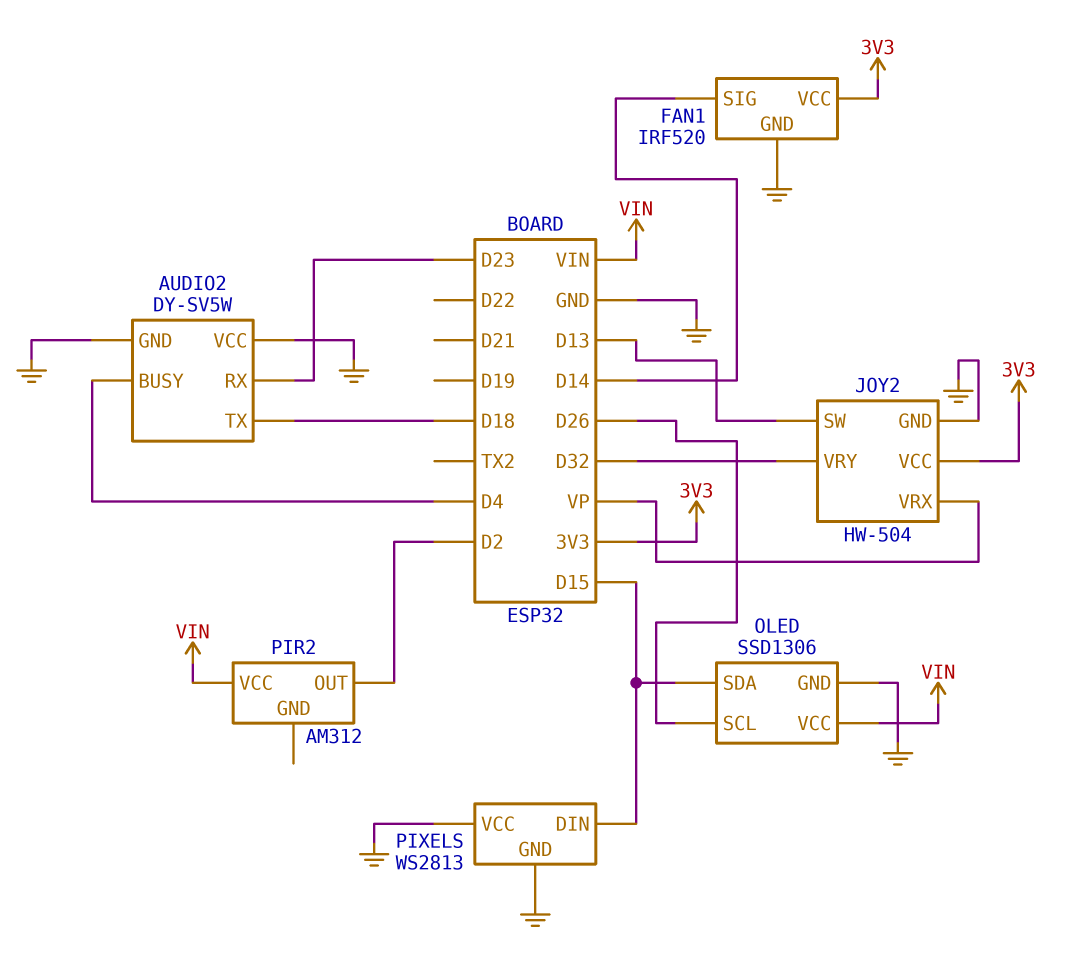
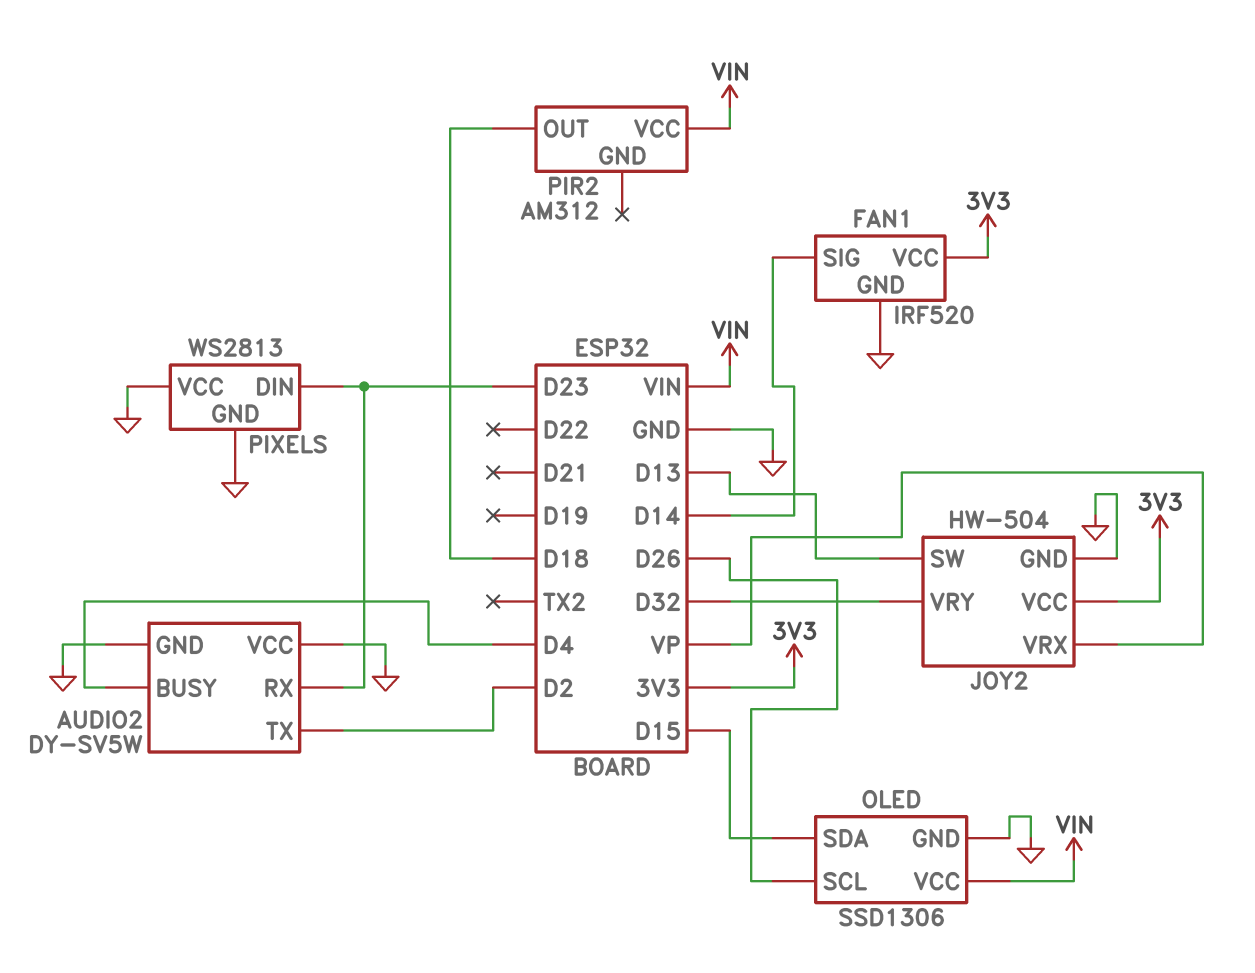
AUDIO2 pin TX: D18 -> D2
PIR2 pin OUT: D2 -> D18
PIXELS pin DIN: D15 -> D23

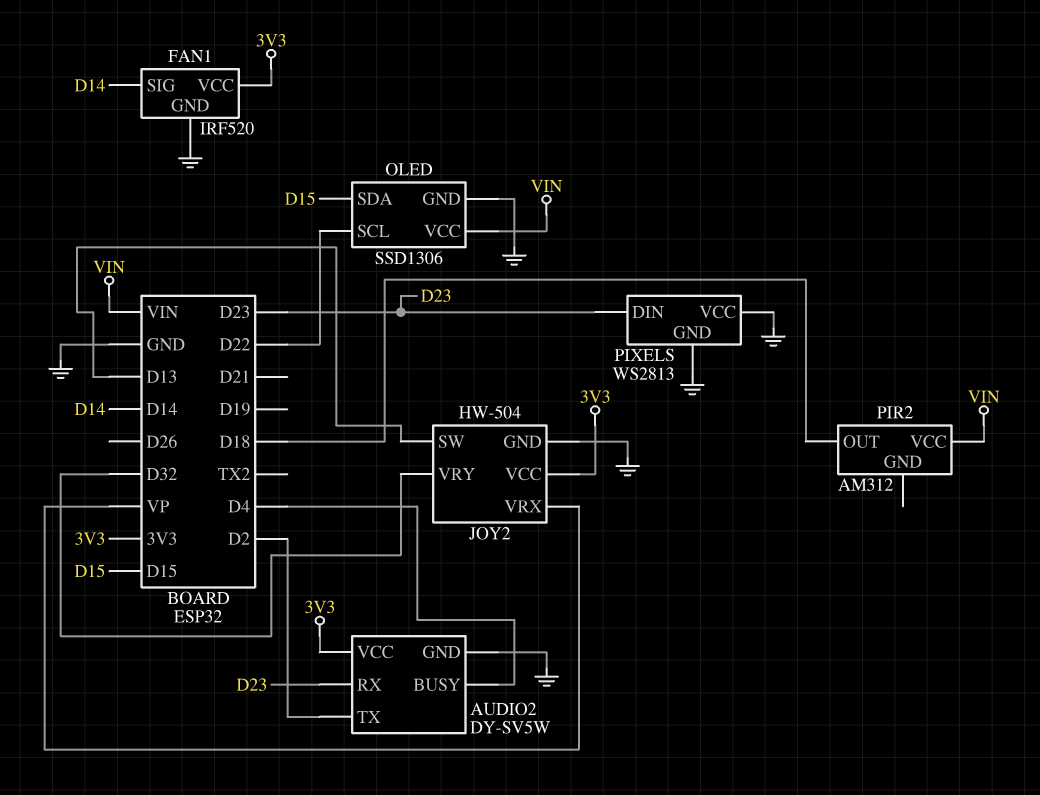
AUDIO2 pin VCC: GND -> 3V3
OLED pin SCL: D26 -> D22

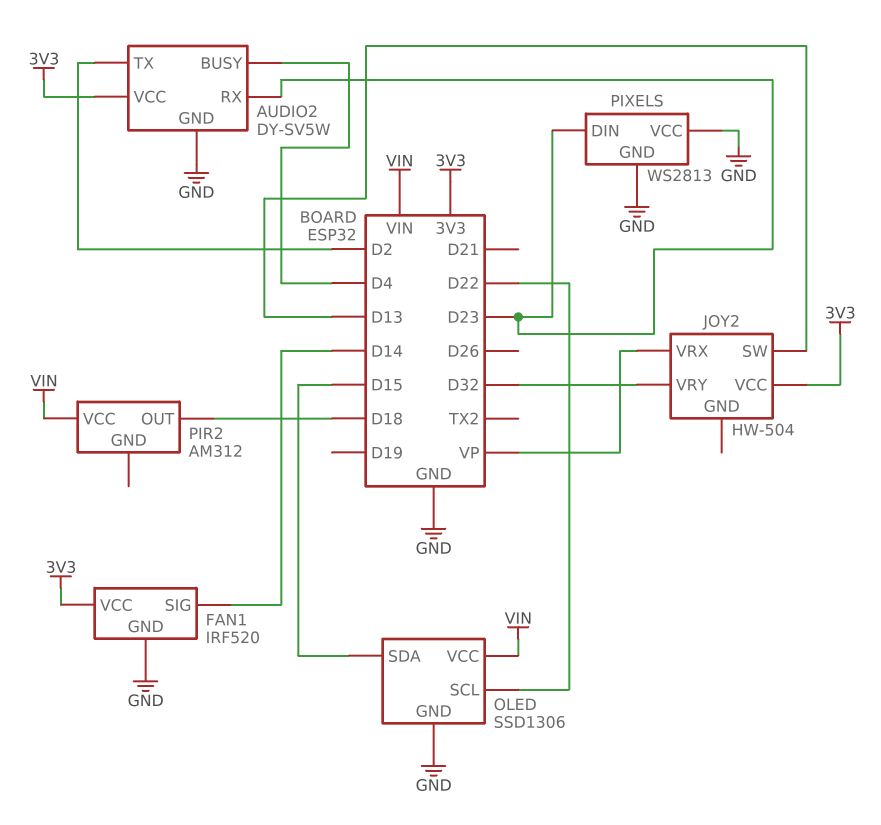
JOY2 pin GND: GND -> none

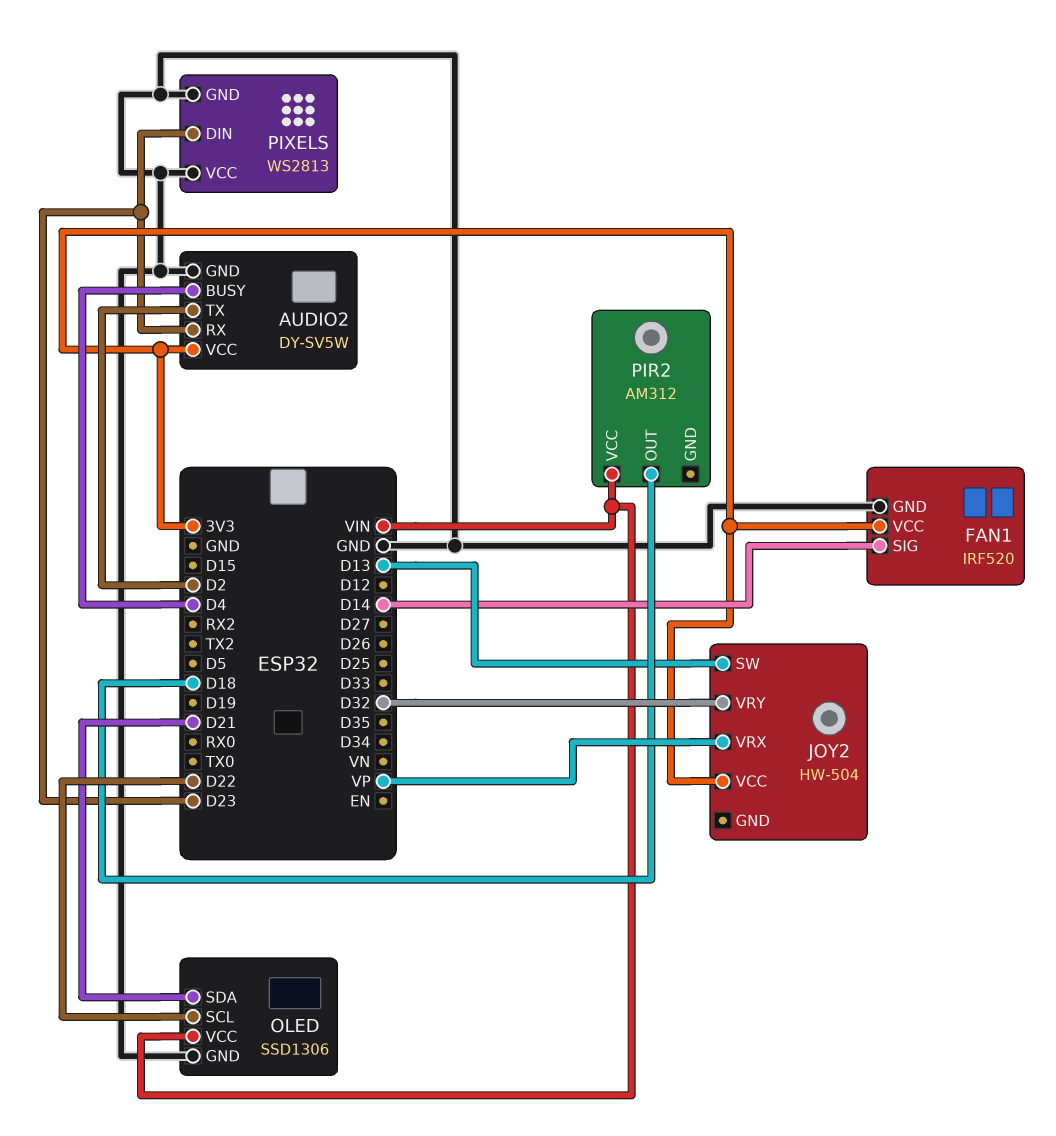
OLED pin SDA: D15 -> D21

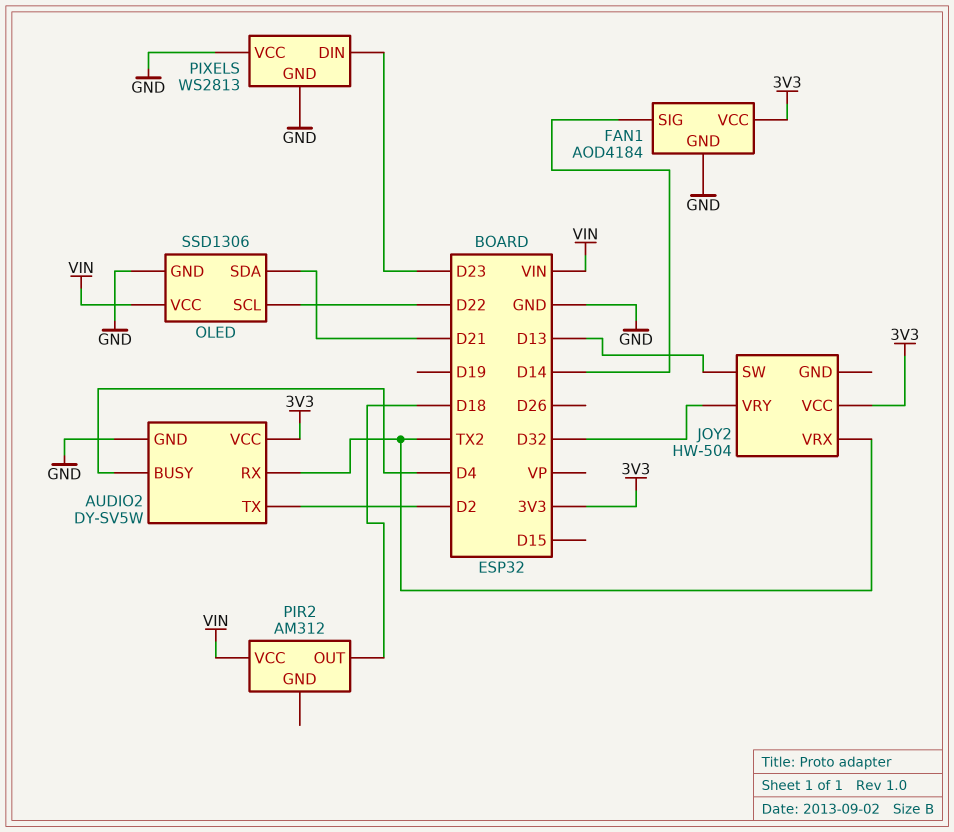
AUDIO2 pin RX: D23 -> TX2
FAN1: IRF520 -> AOD4184
JOY2 pin VRX: VP -> TX2

